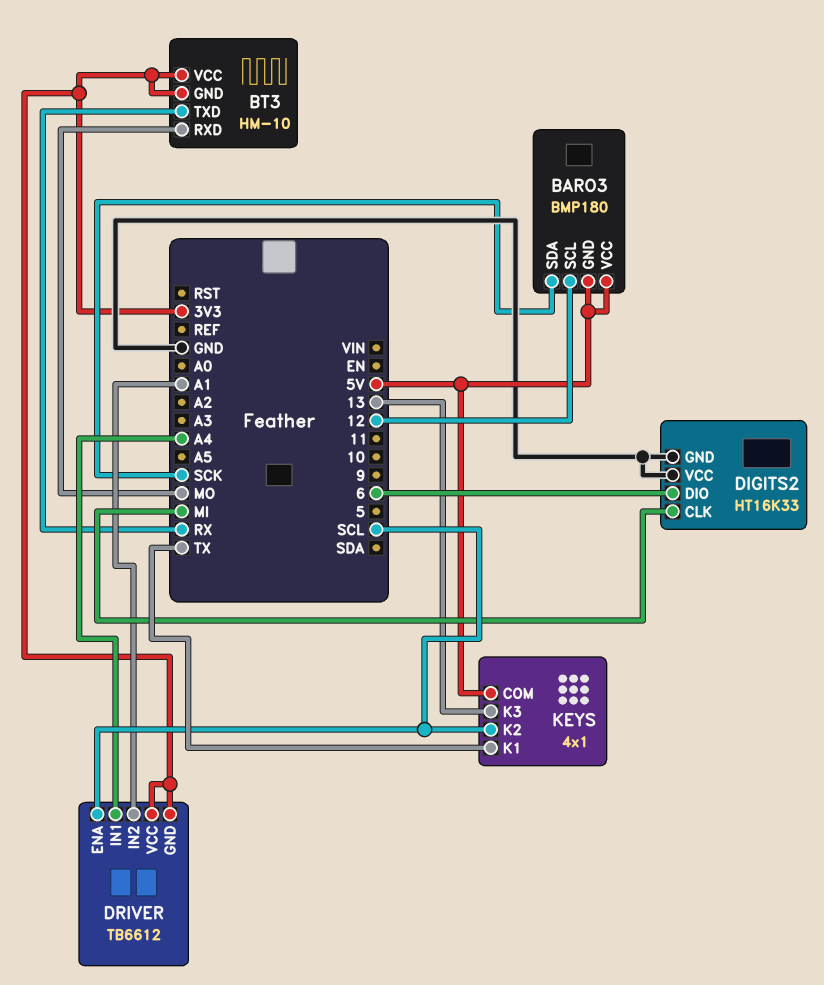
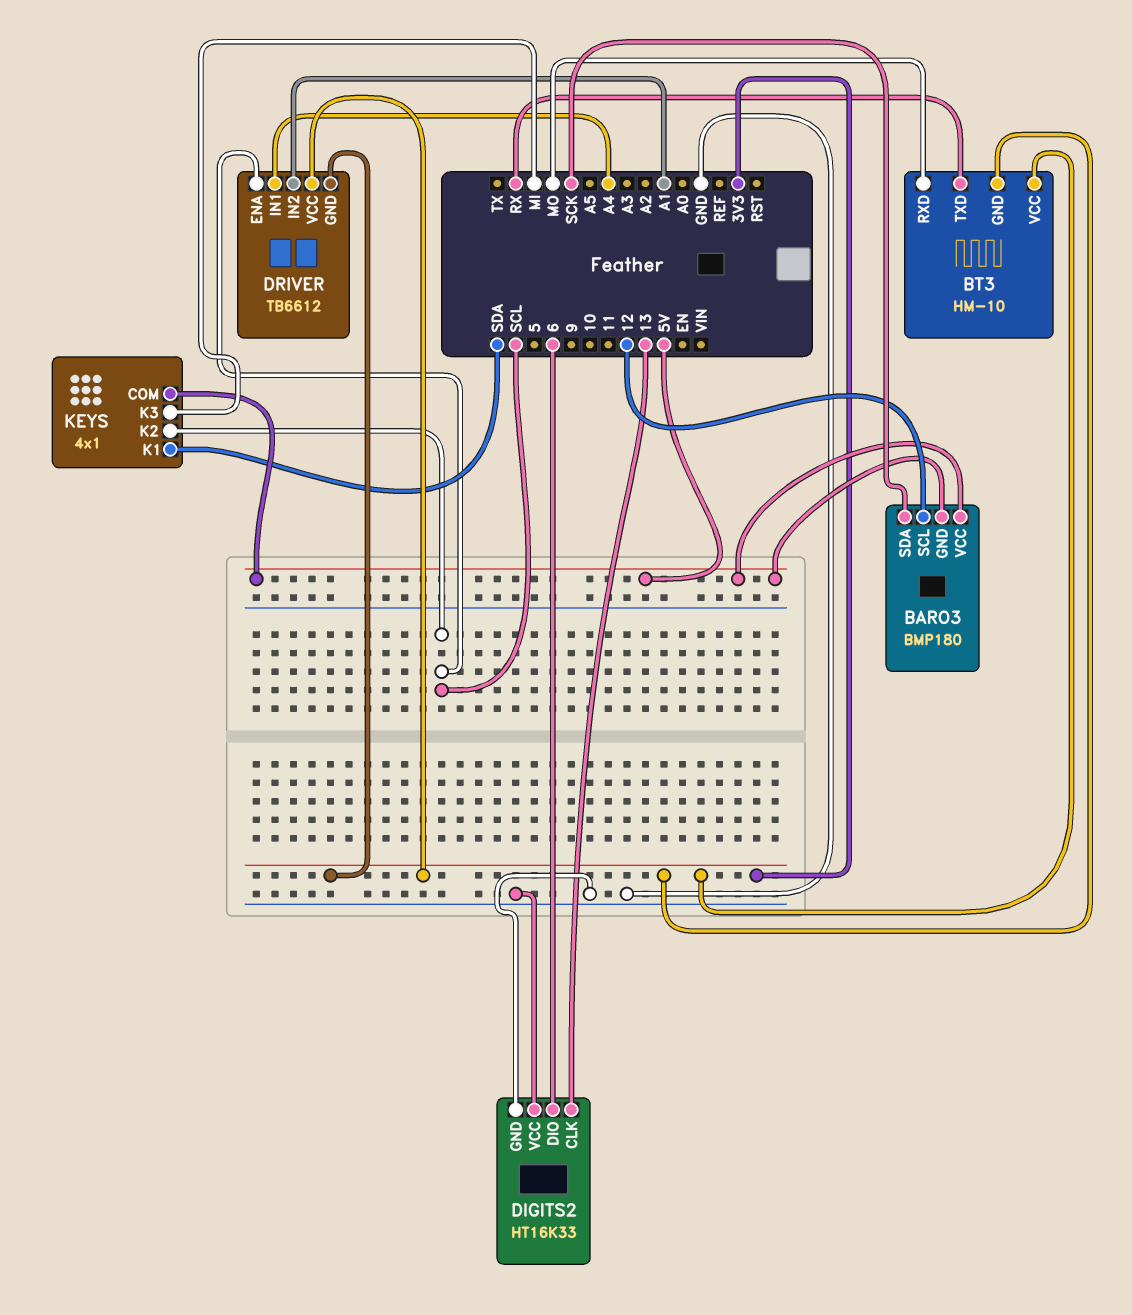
DIGITS2 pin CLK: MI -> 13
KEYS pin K1: TX -> SDA
KEYS pin K3: 13 -> MI

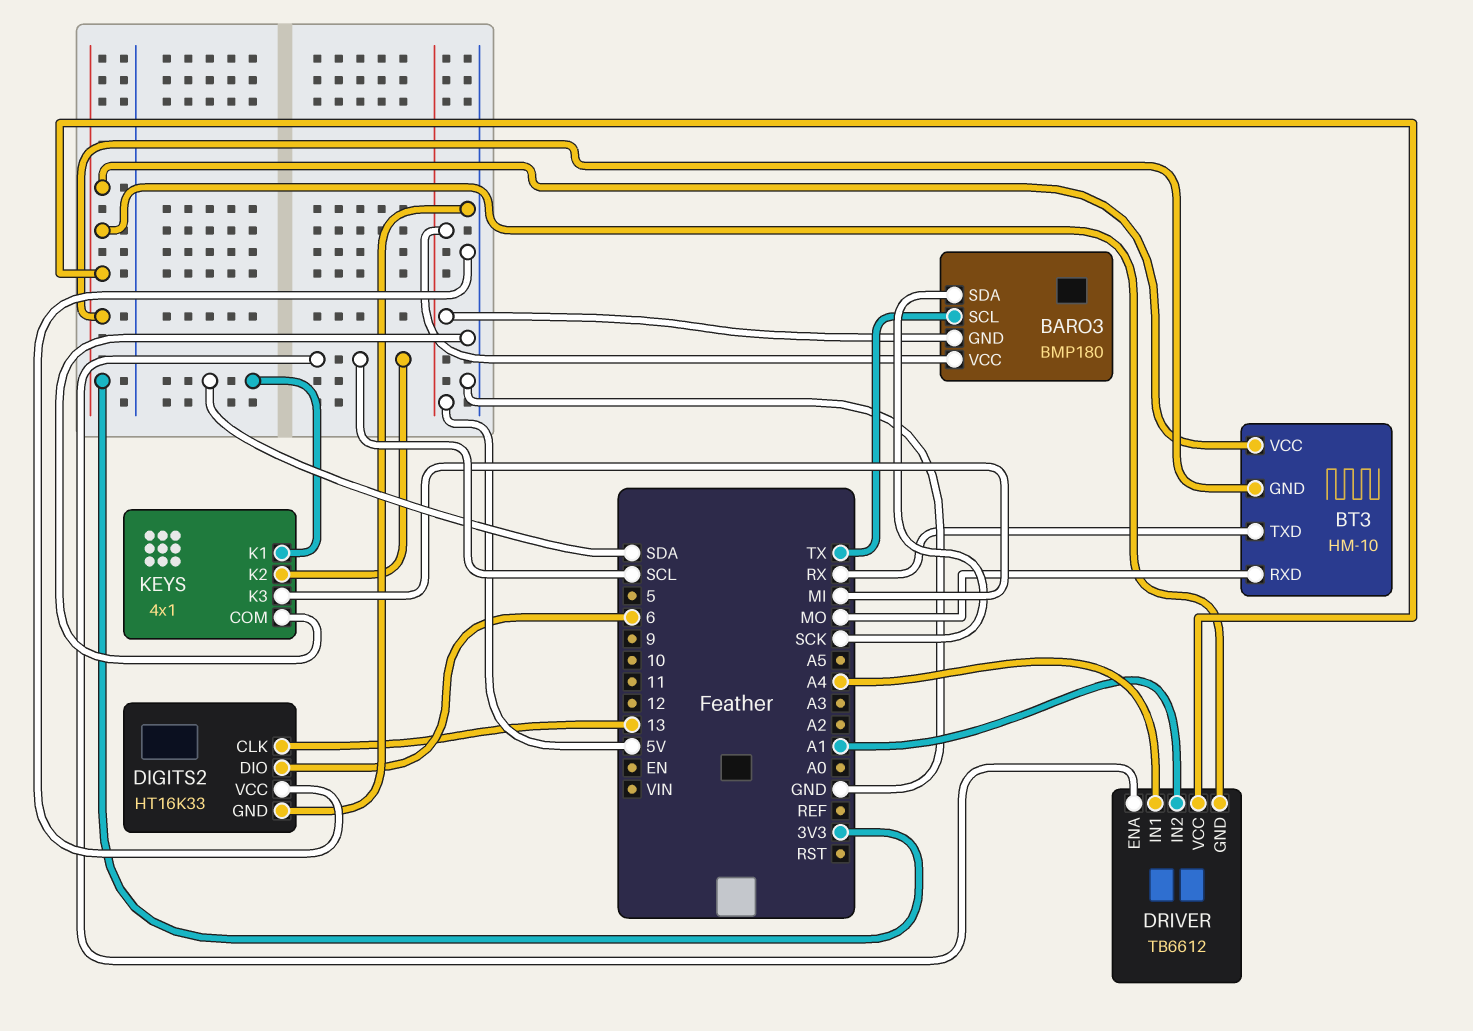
BARO3 pin SCL: 12 -> TX
KEYS pin COM: 5V -> GND

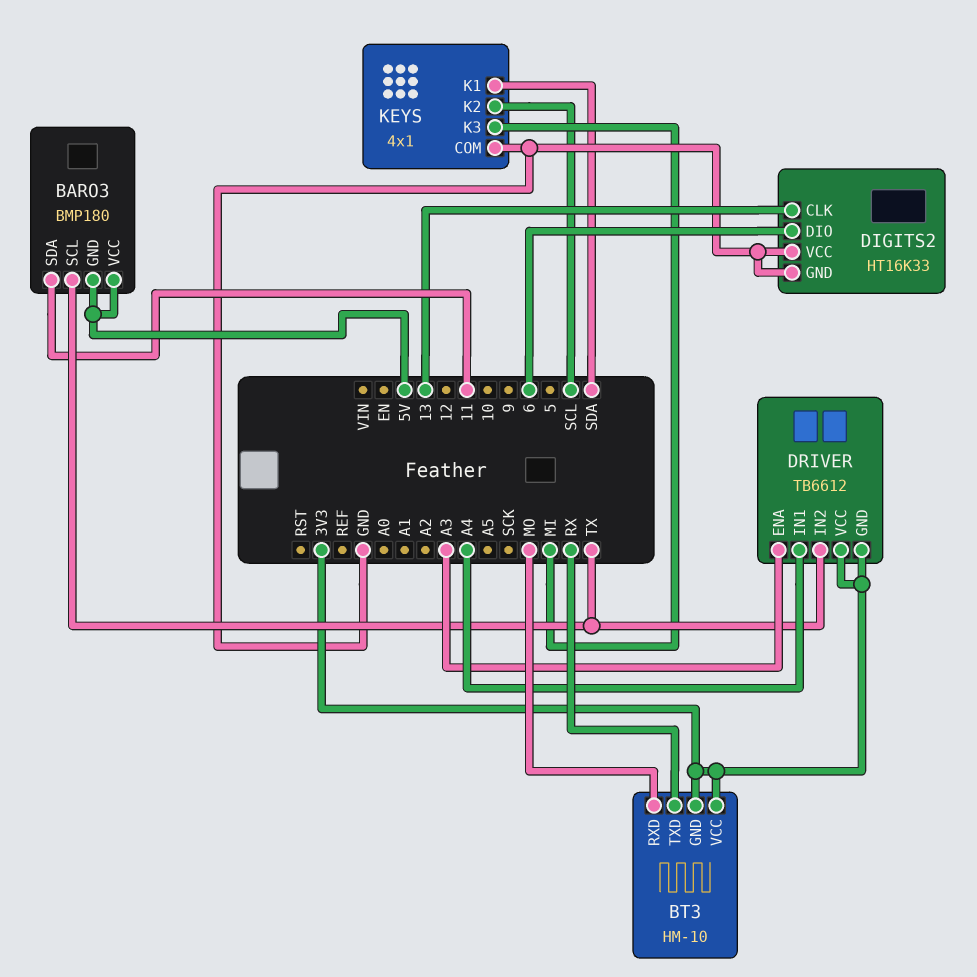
BARO3 pin SDA: SCK -> 11
DRIVER pin ENA: SCL -> A3
DRIVER pin IN2: A1 -> TX

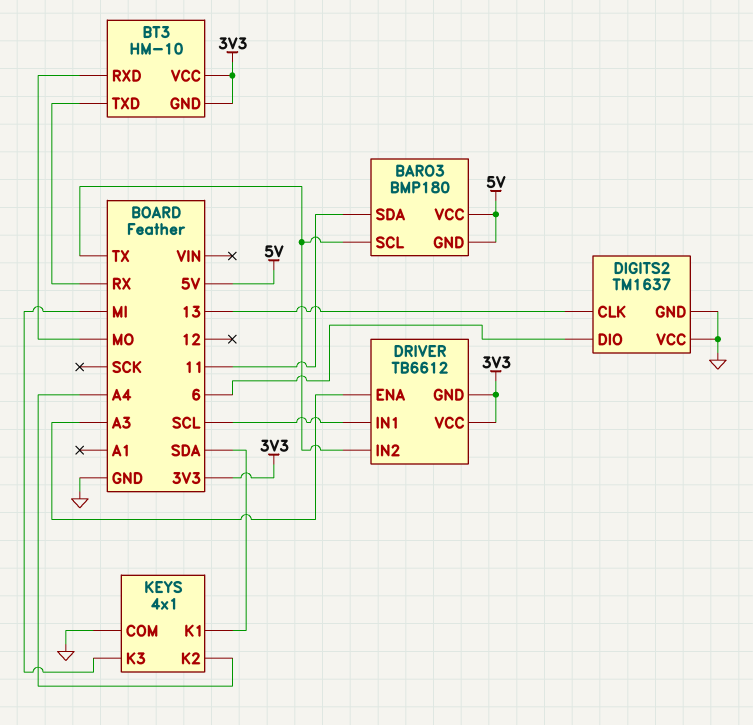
DIGITS2: HT16K33 -> TM1637
DRIVER pin IN1: A4 -> SCL
KEYS pin K2: SCL -> A4

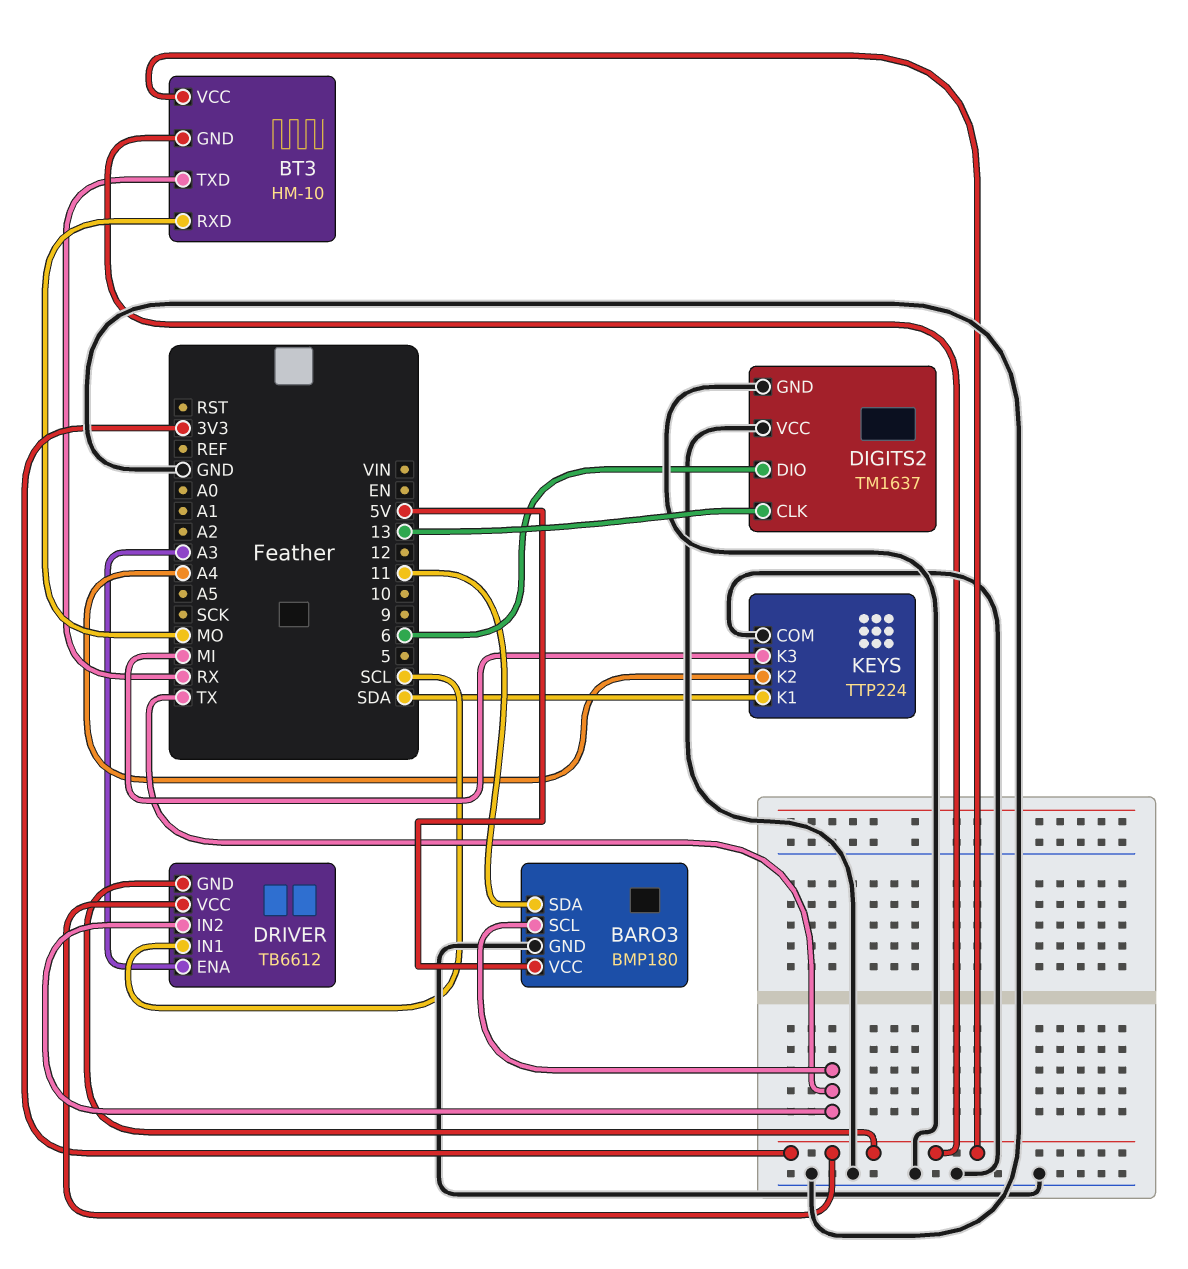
BARO3 pin GND: 5V -> GND
KEYS: 4x1 -> TTP224

